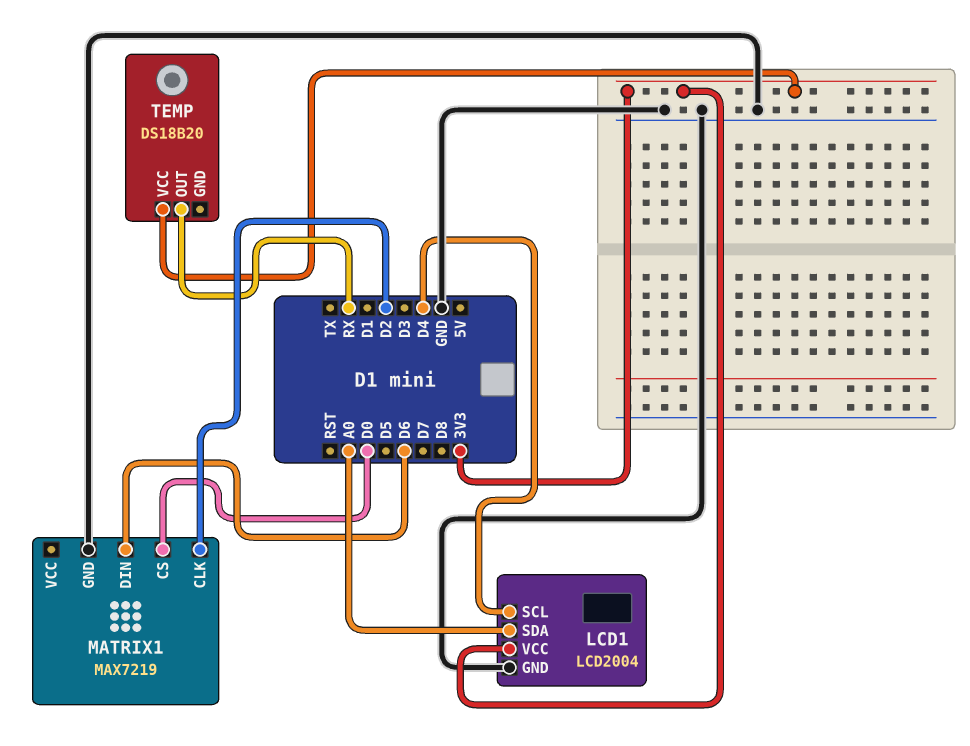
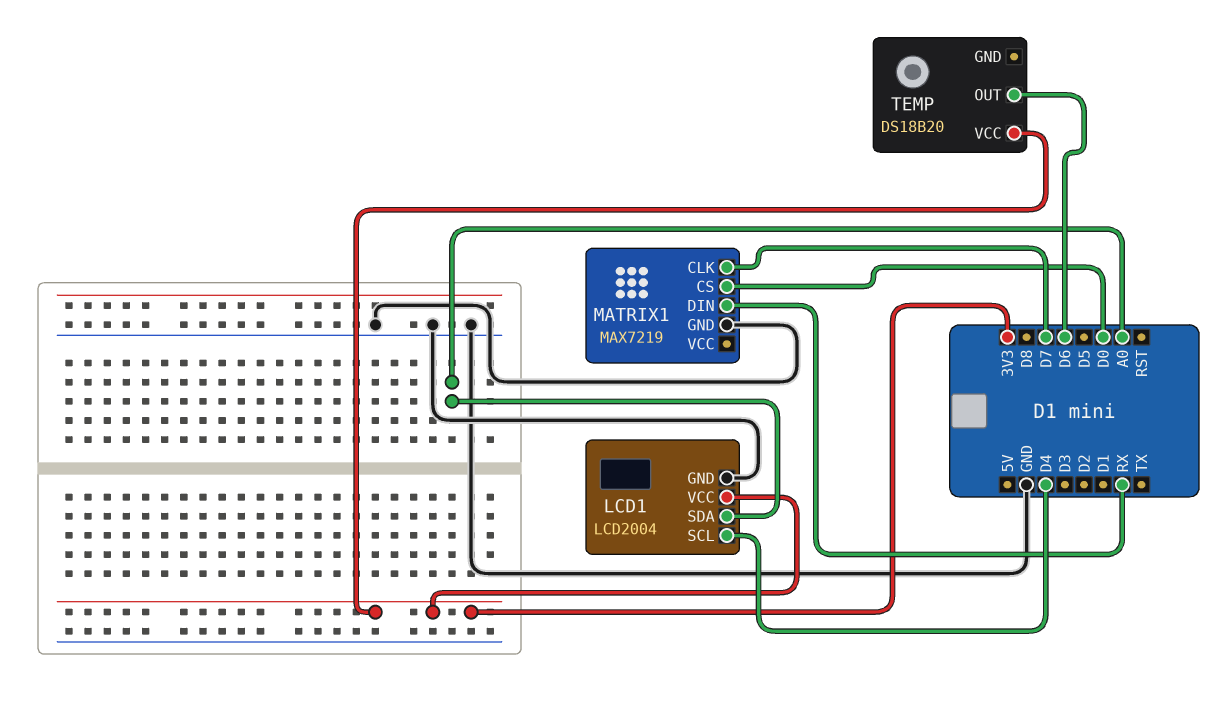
MATRIX1 pin CLK: D2 -> D7
MATRIX1 pin DIN: D6 -> RX
TEMP pin OUT: RX -> D6

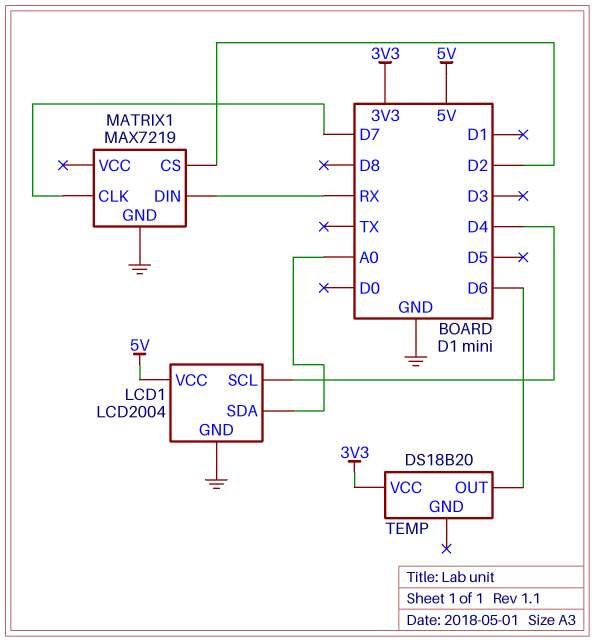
LCD1 pin VCC: 3V3 -> 5V
MATRIX1 pin CS: D0 -> D2

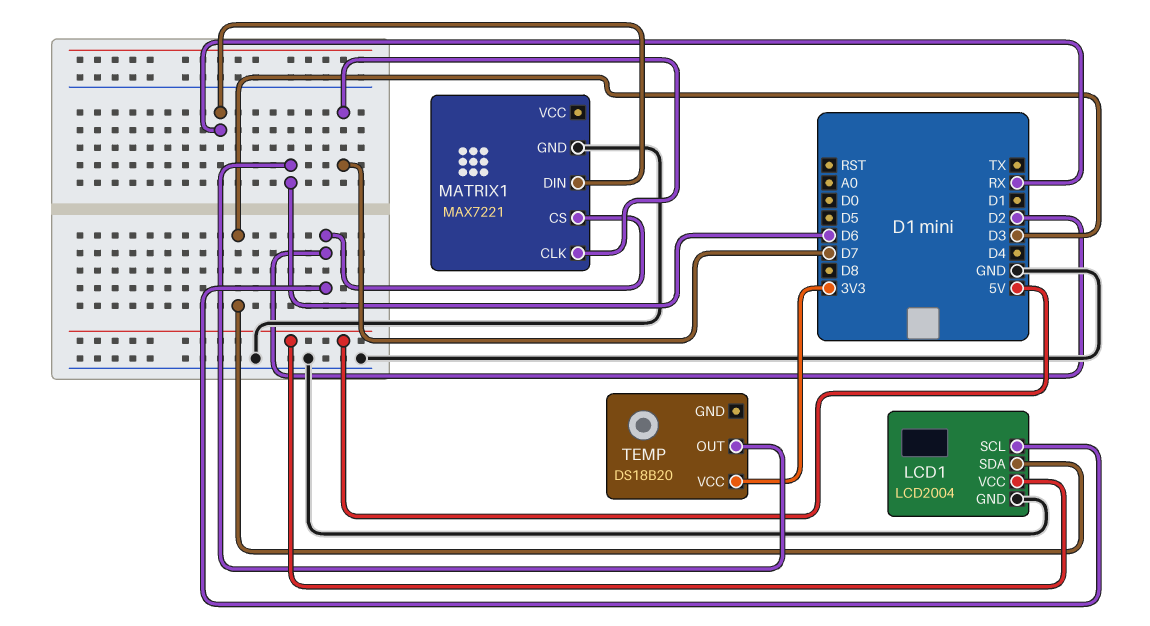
LCD1 pin SCL: D4 -> D2
LCD1 pin SDA: A0 -> D3
MATRIX1: MAX7219 -> MAX7221

